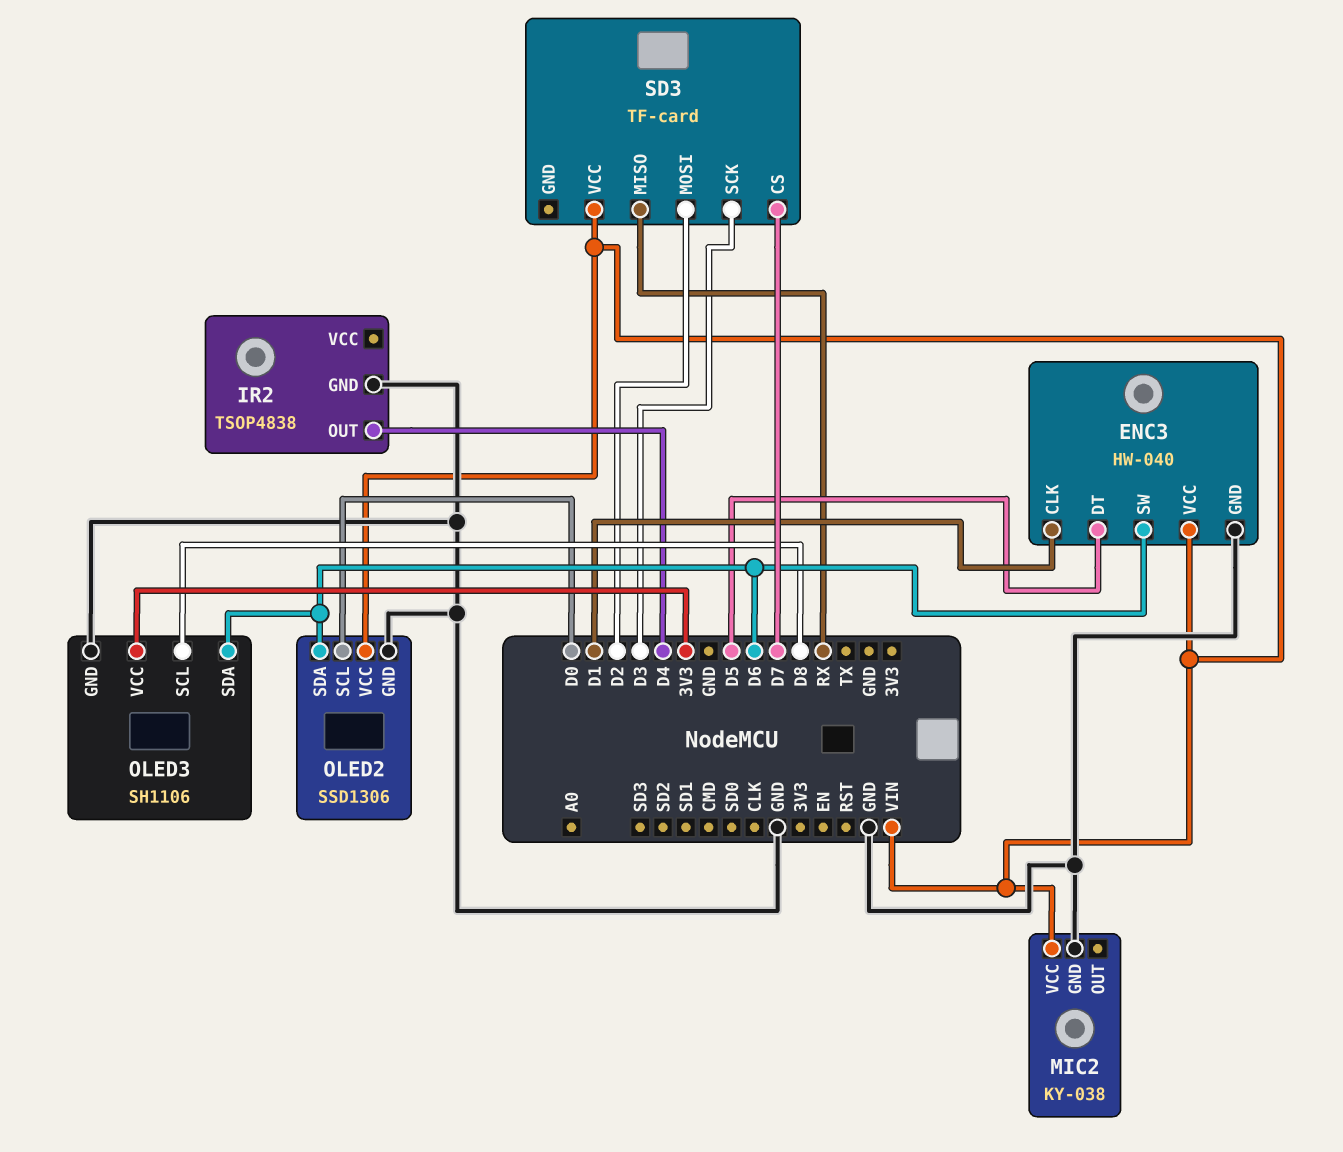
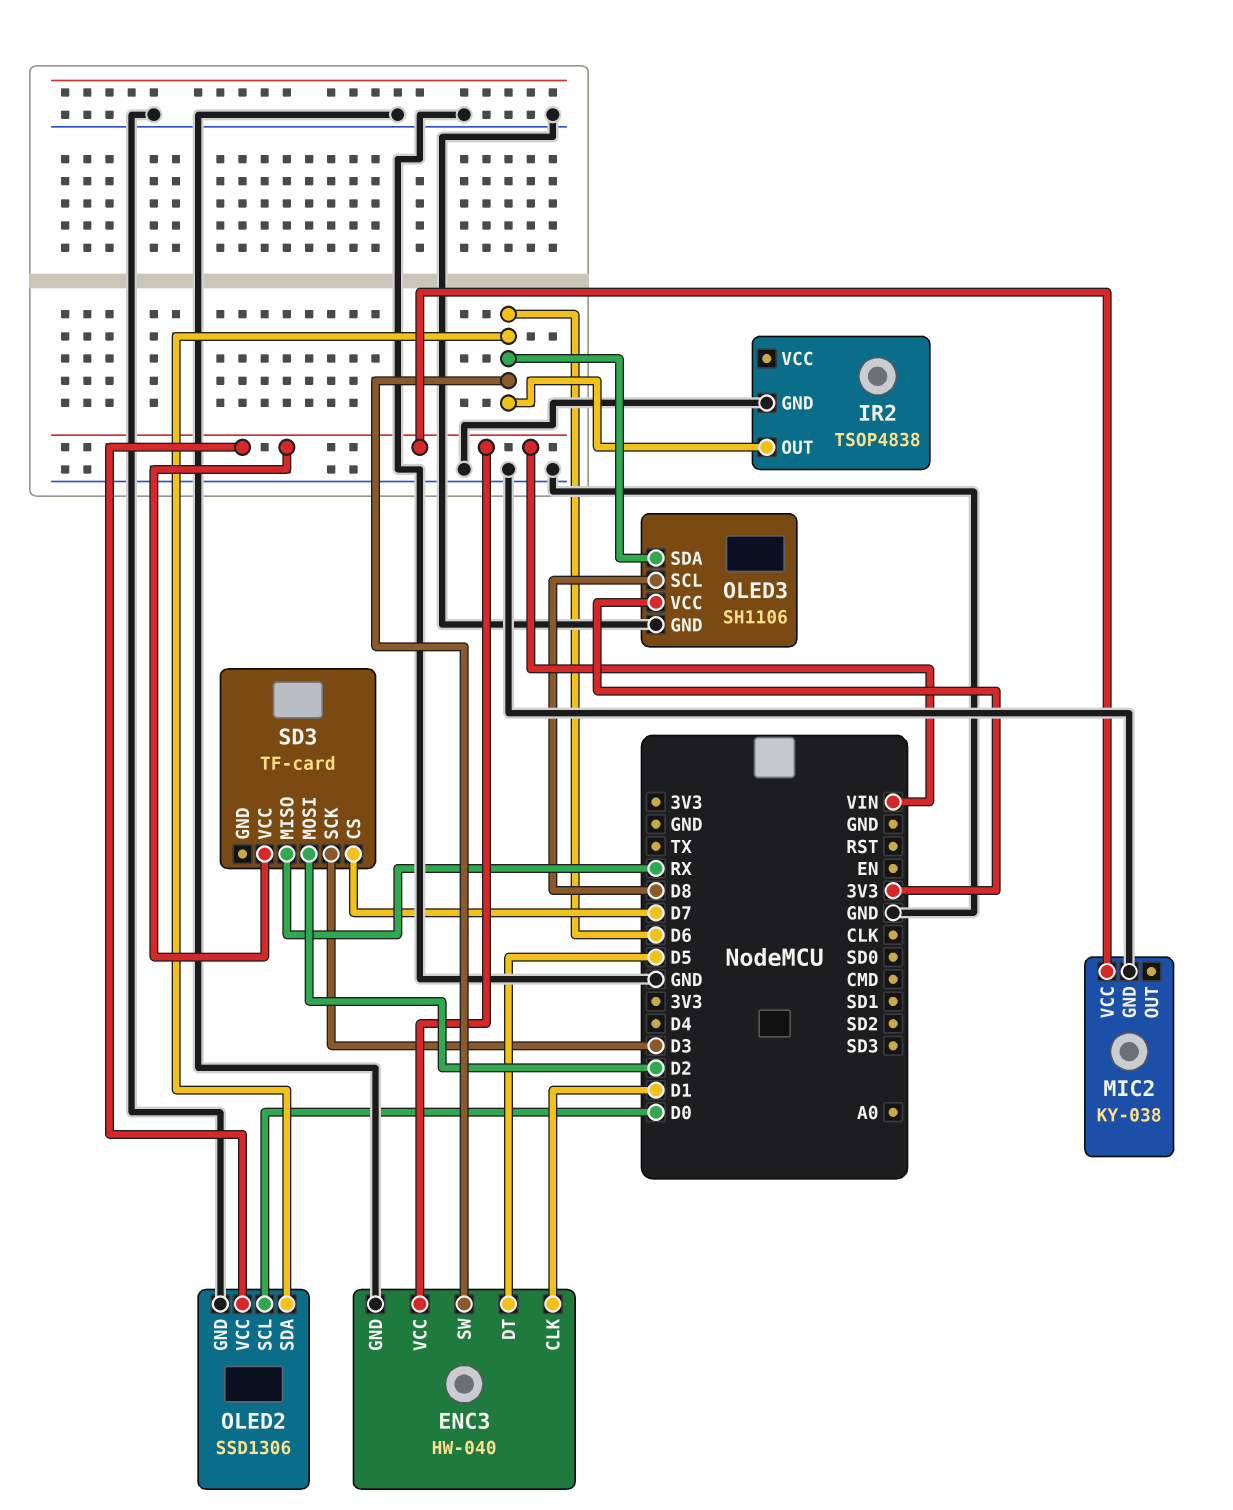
IR2 pin OUT: D4 -> D6

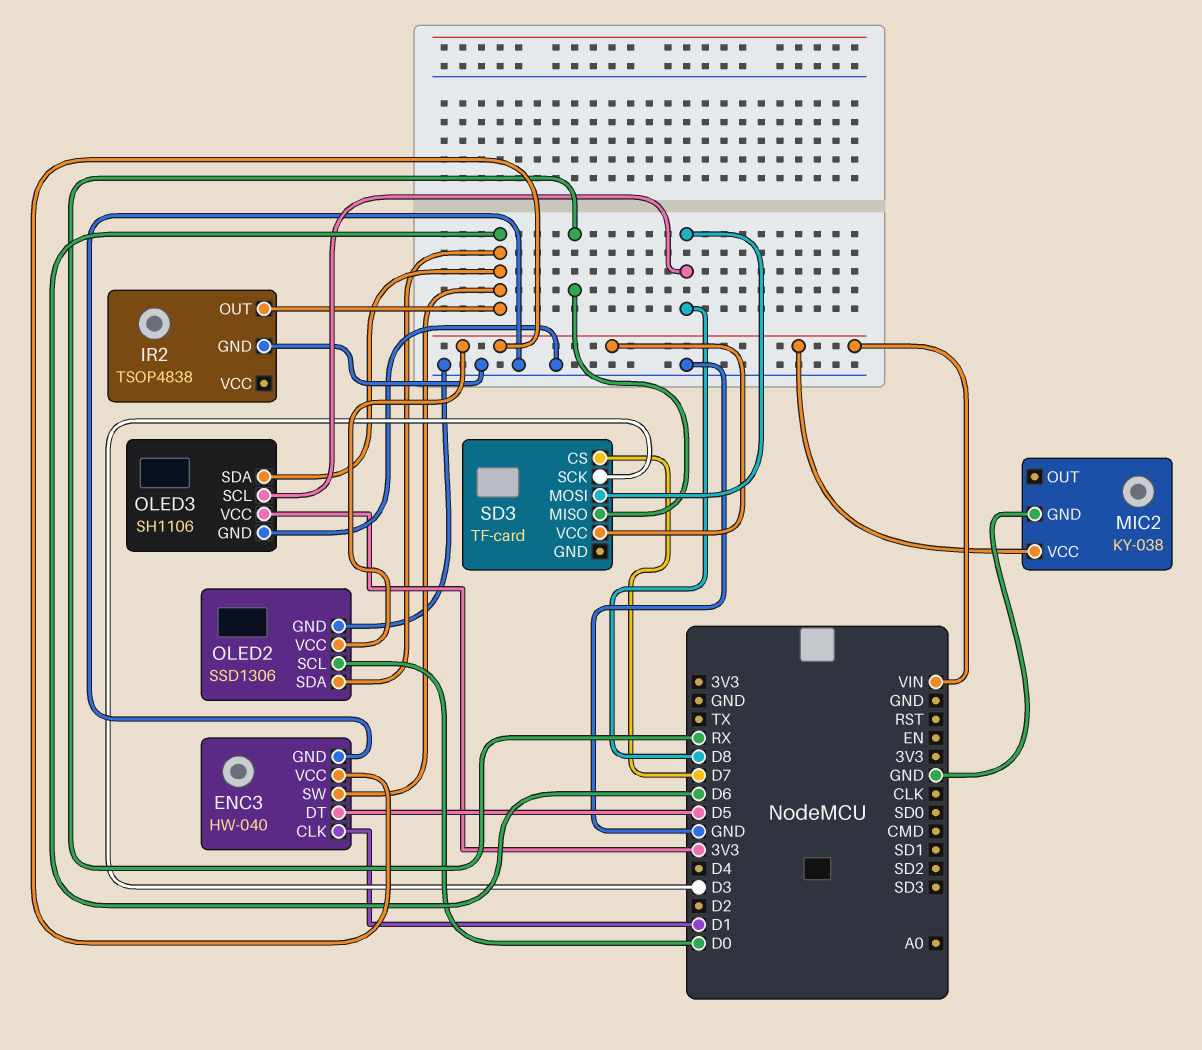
SD3 pin MOSI: D2 -> D8

